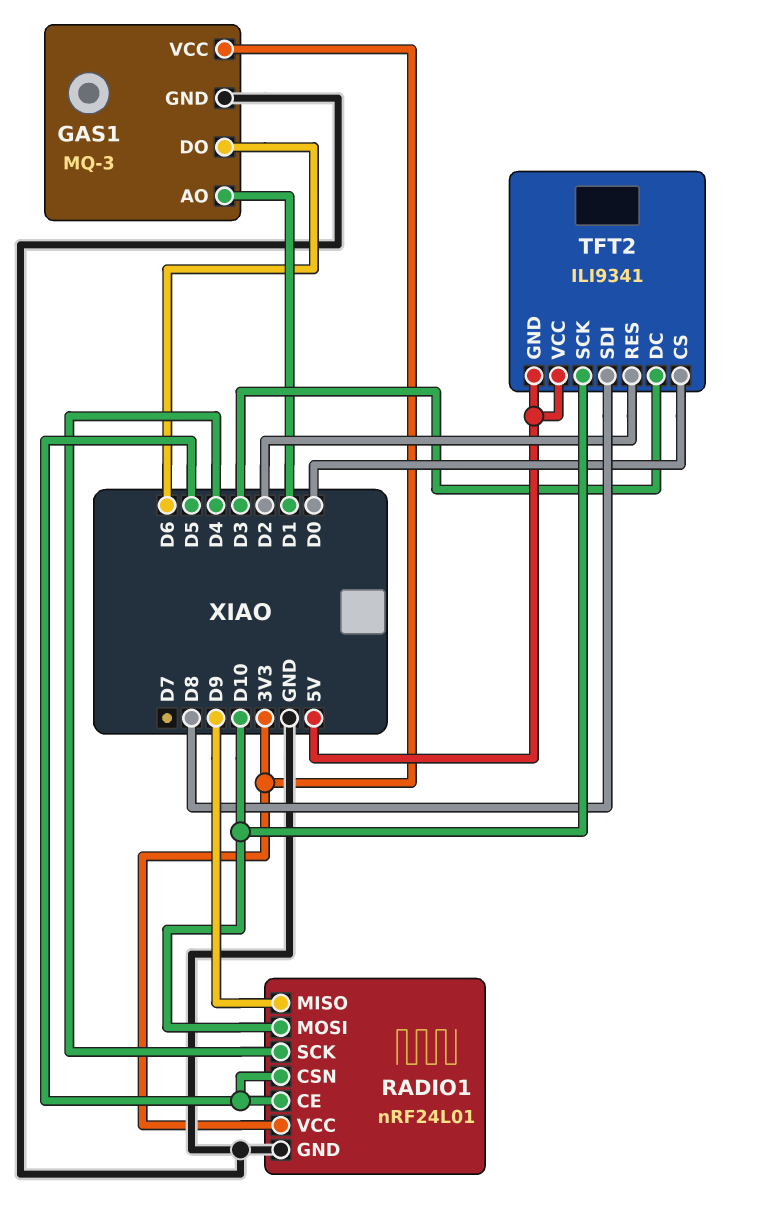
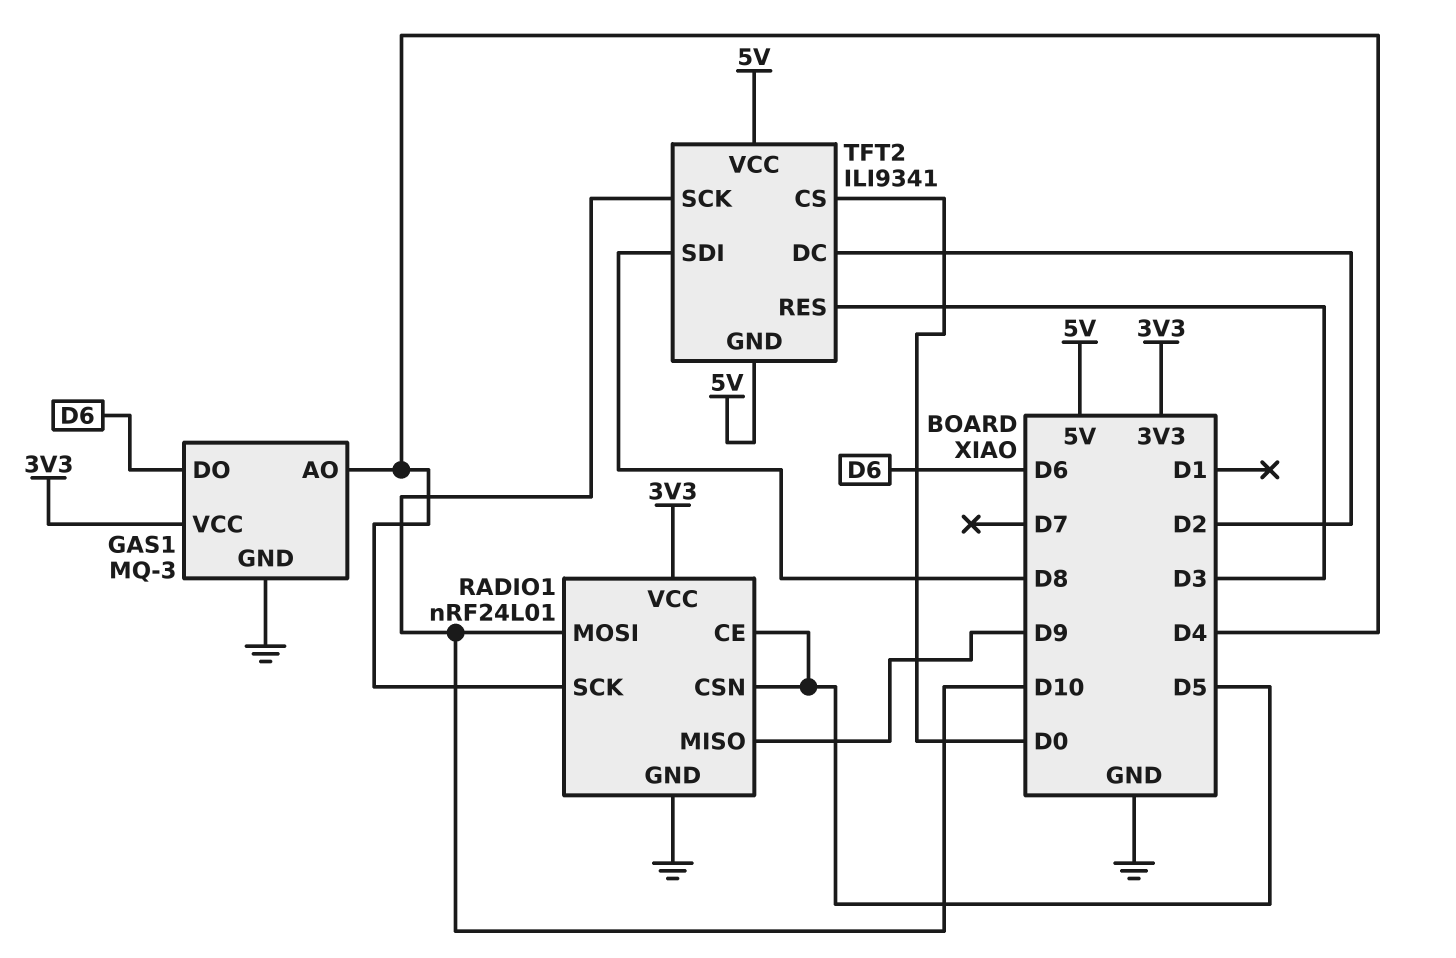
GAS1 pin AO: D1 -> D4
TFT2 pin DC: D3 -> D2
TFT2 pin RES: D2 -> D3

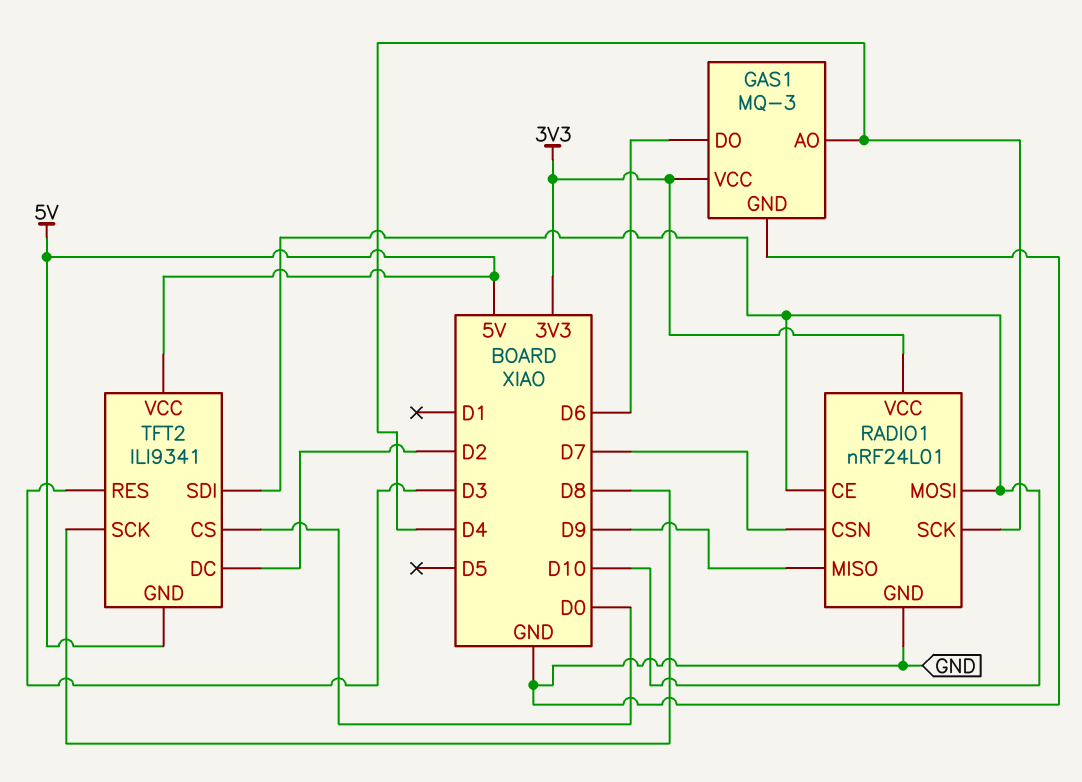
RADIO1 pin CE: D5 -> D10
RADIO1 pin CSN: D5 -> D7
TFT2 pin SCK: D10 -> D8
TFT2 pin SDI: D8 -> D10

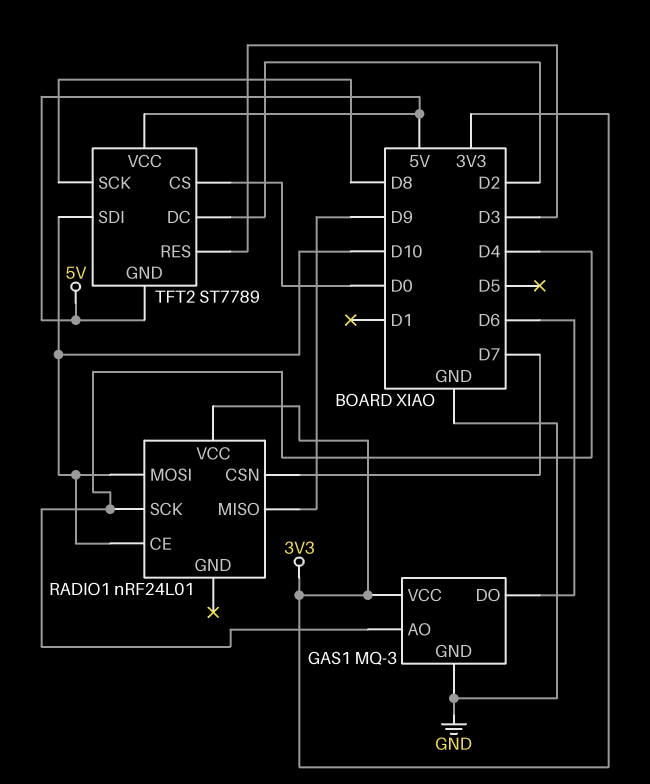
RADIO1 pin GND: GND -> none
TFT2: ILI9341 -> ST7789

